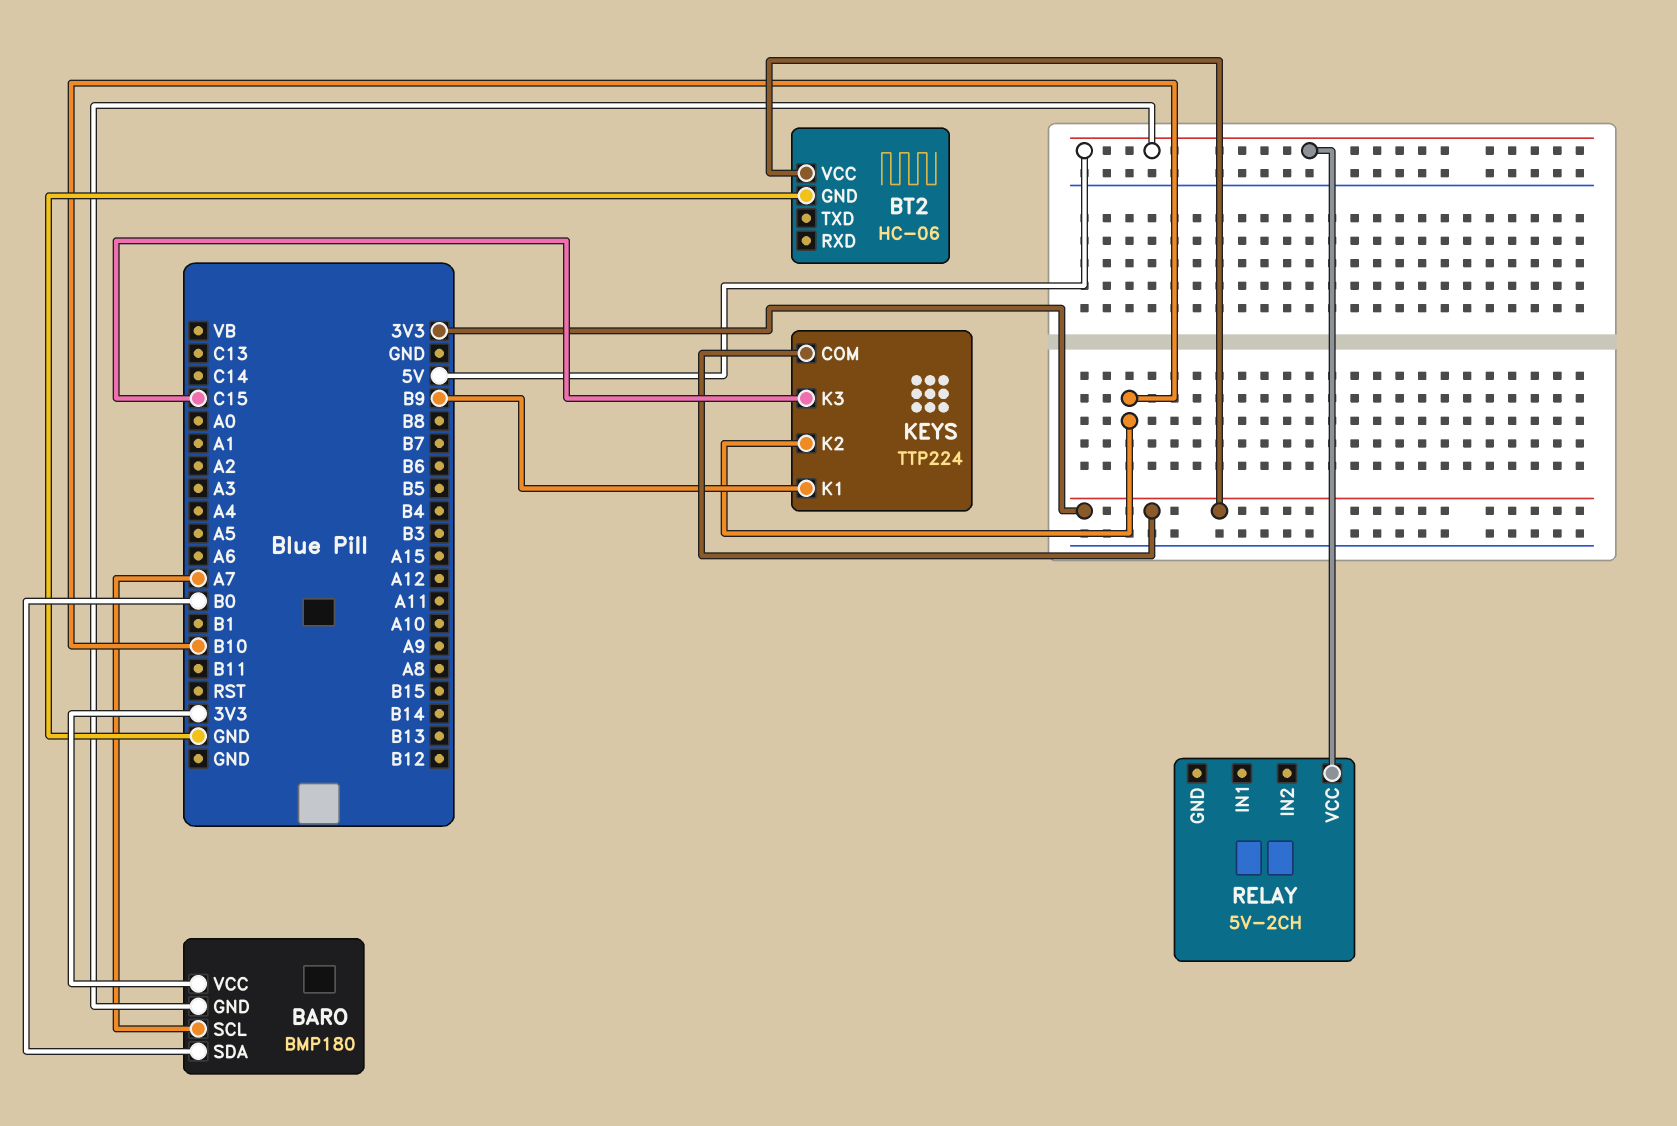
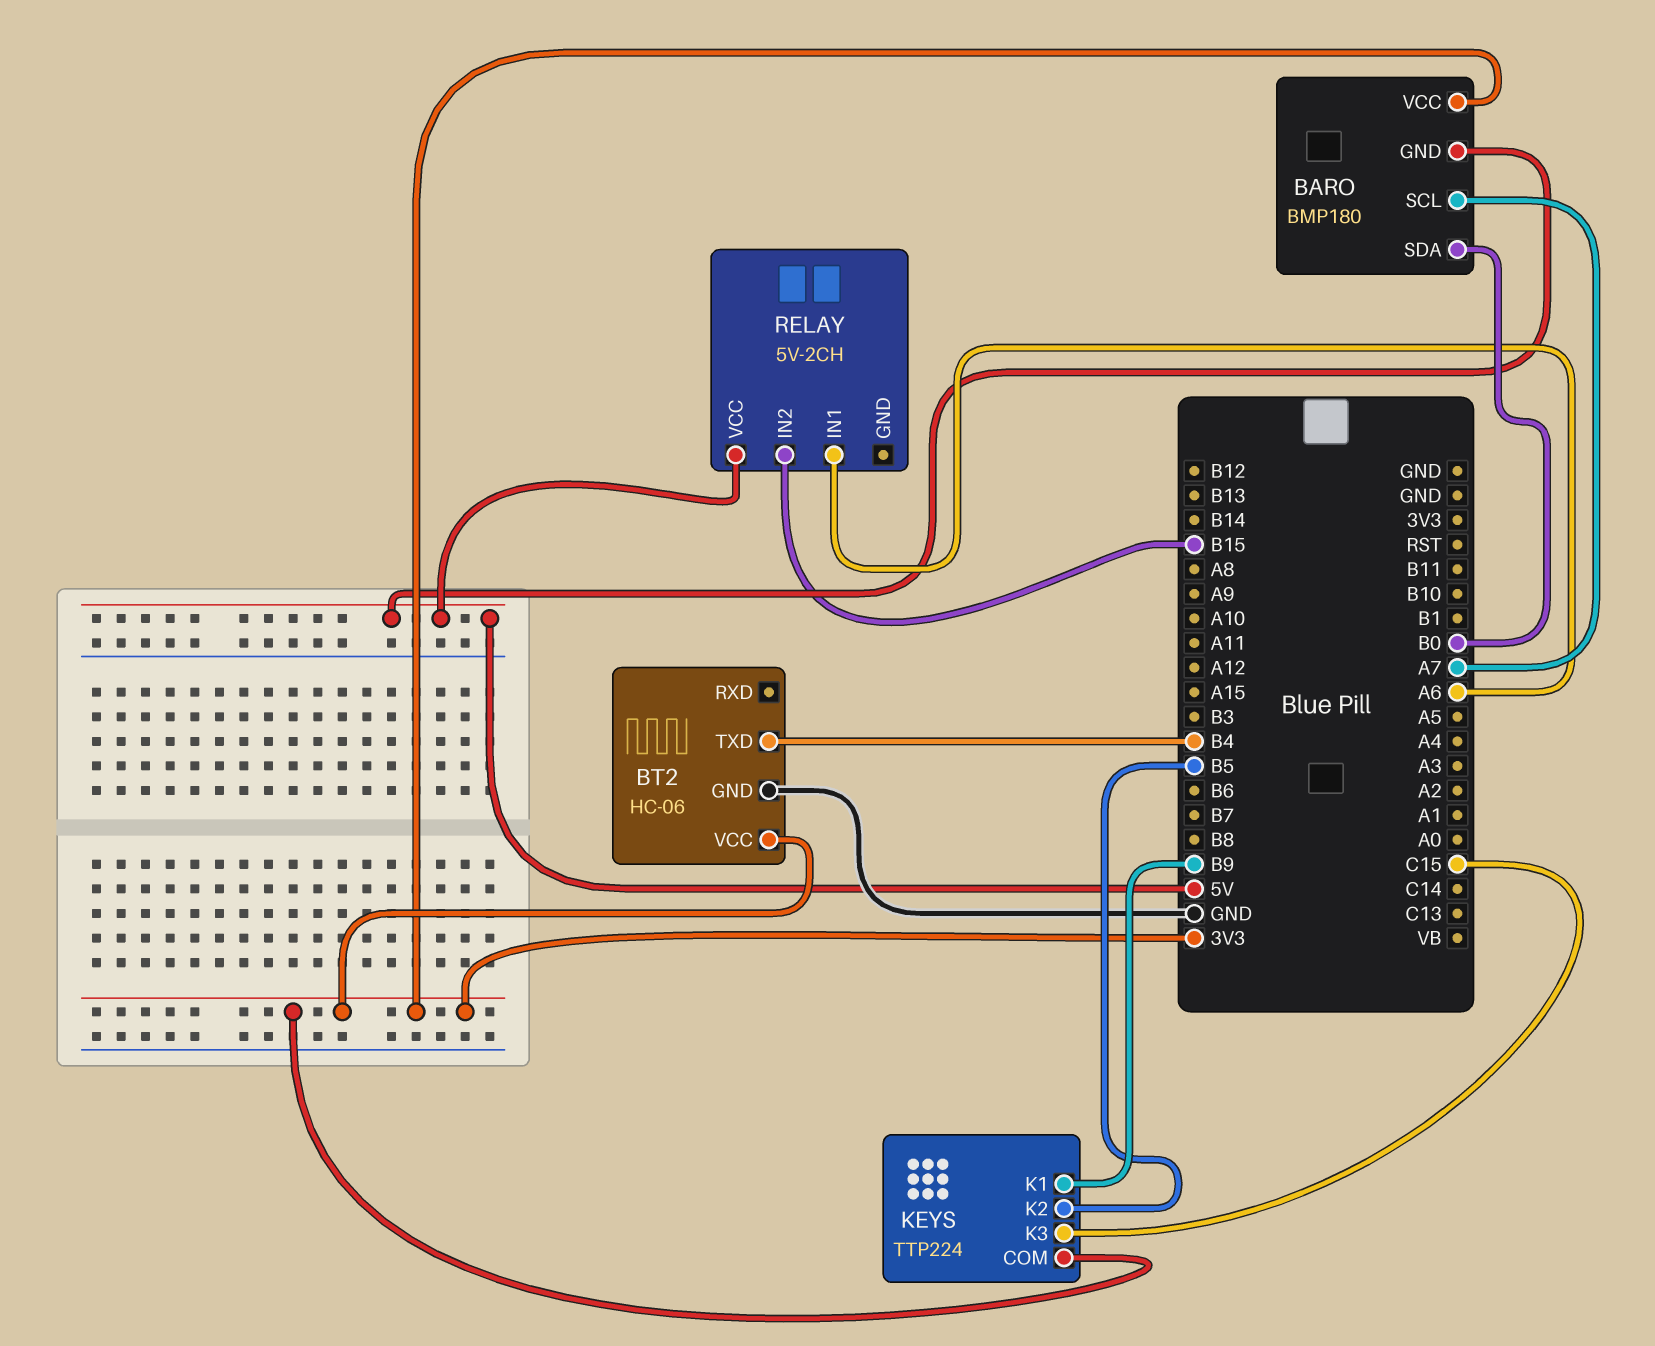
BT2 pin TXD: none -> B4
KEYS pin K2: B10 -> B5
RELAY pin IN1: none -> A6
RELAY pin IN2: none -> B15

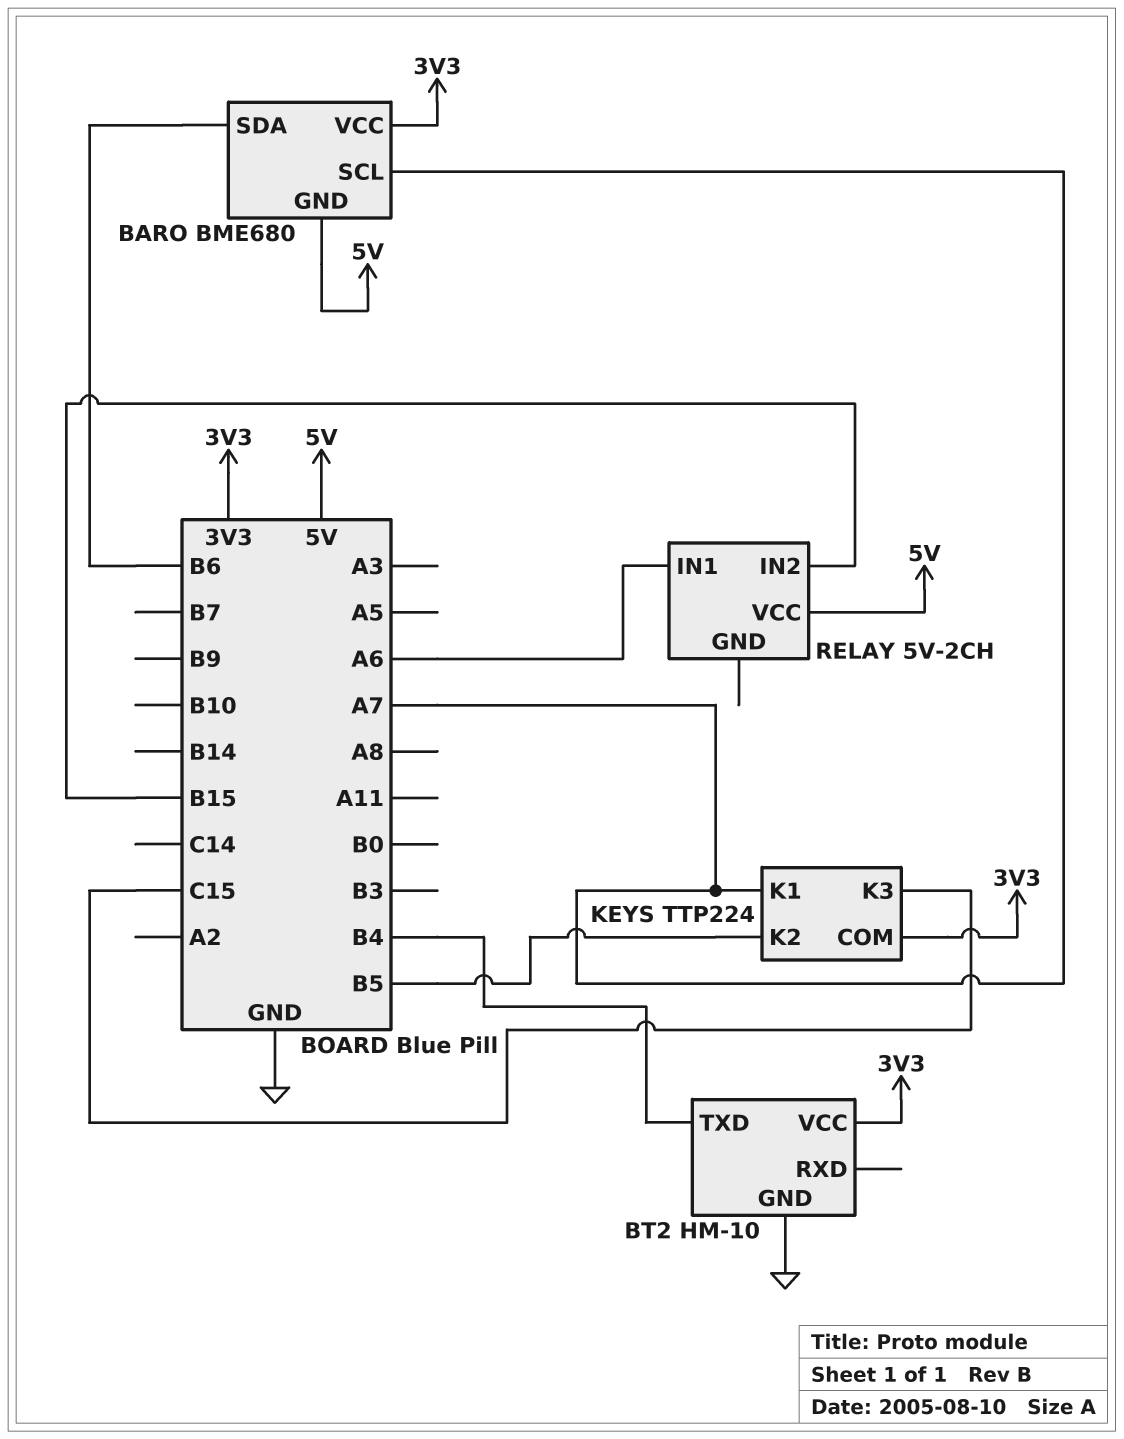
BARO: BMP180 -> BME680
BARO pin SDA: B0 -> B6
BT2: HC-06 -> HM-10
KEYS pin K1: B9 -> A7

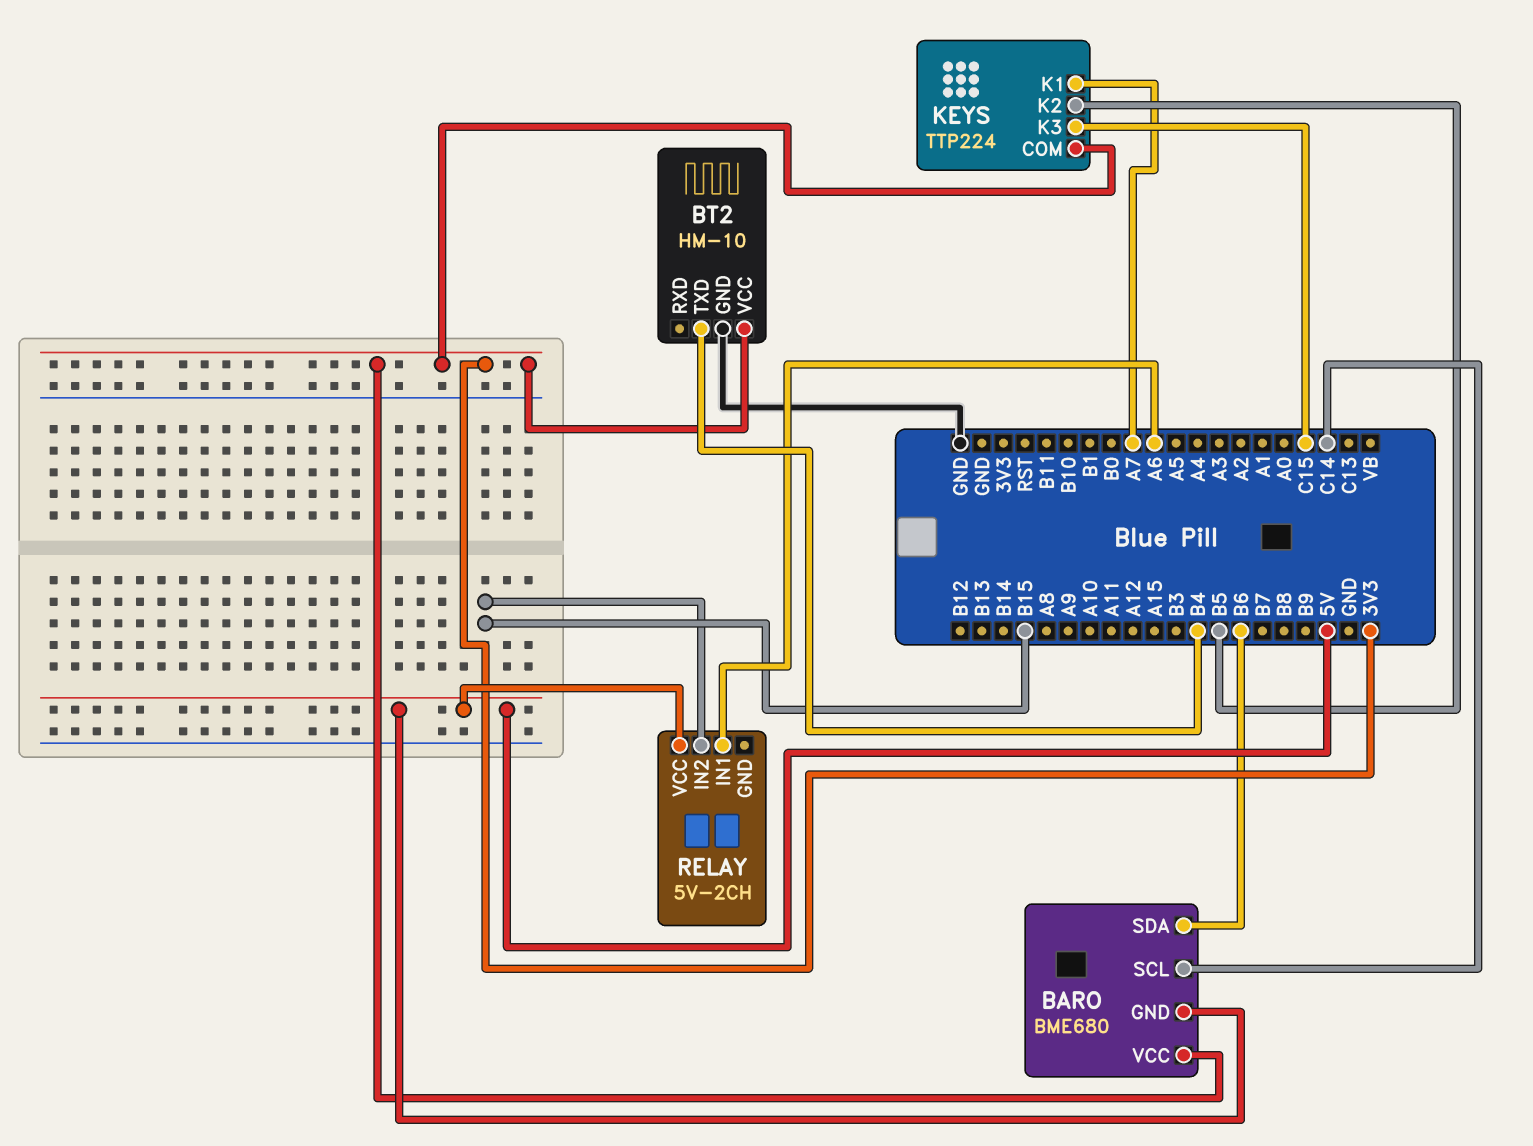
BARO pin SCL: A7 -> C14

